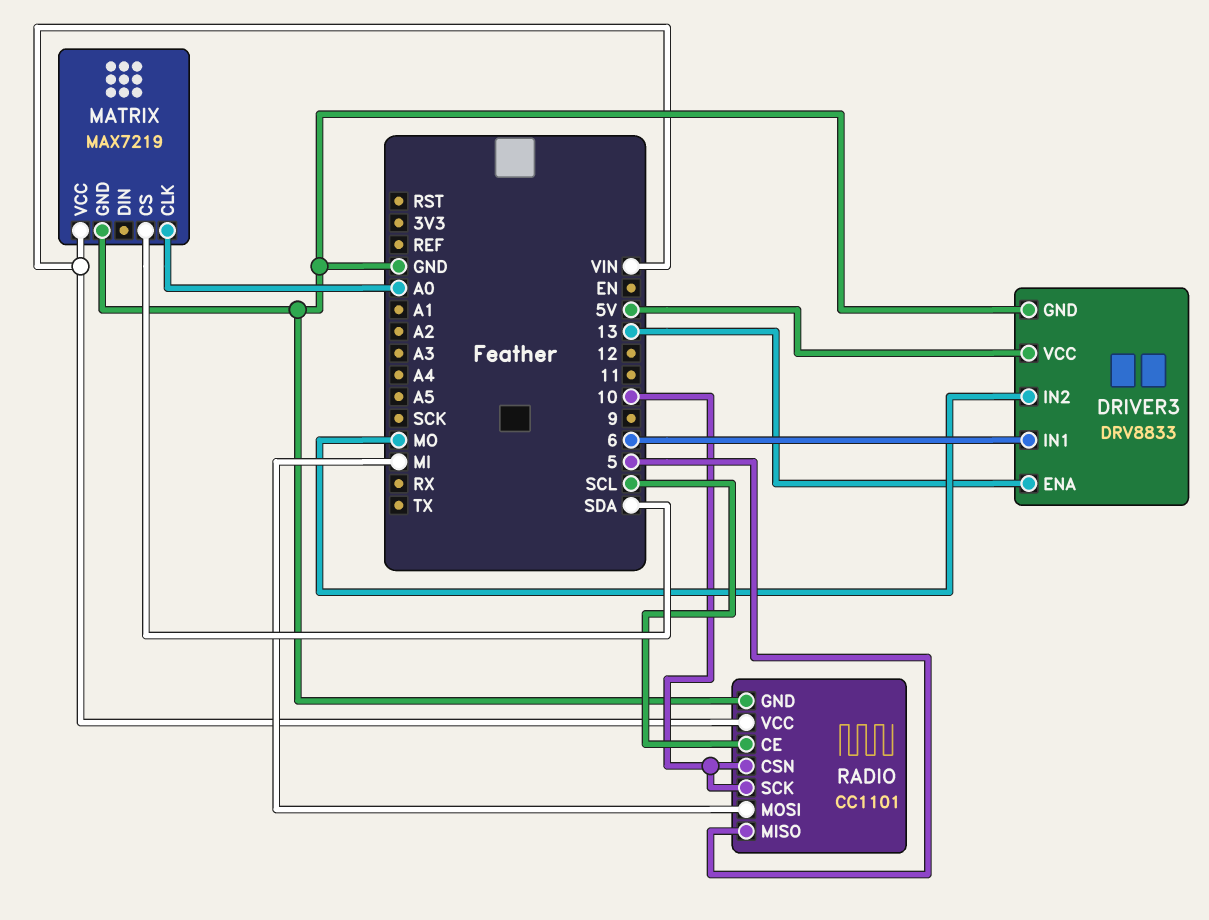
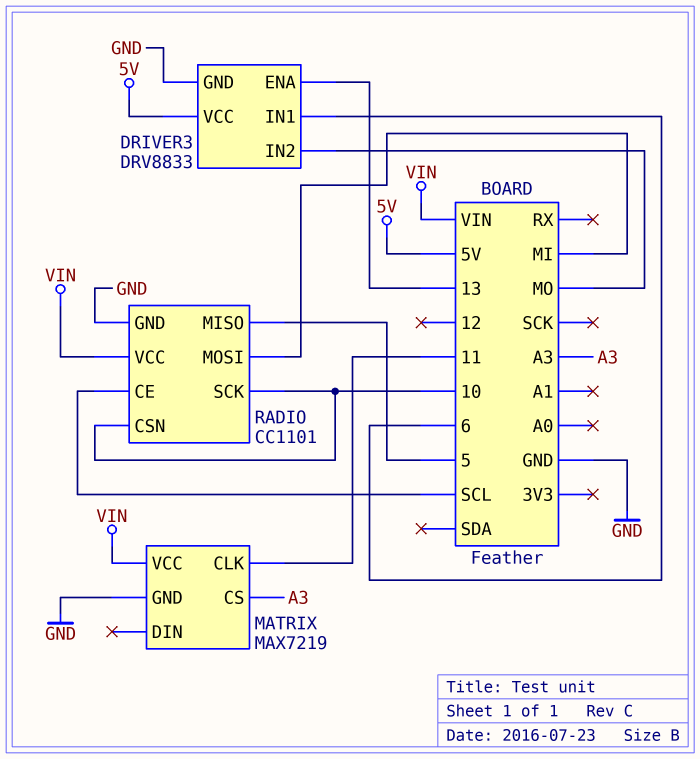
MATRIX pin CLK: A0 -> 11
MATRIX pin CS: SDA -> A3

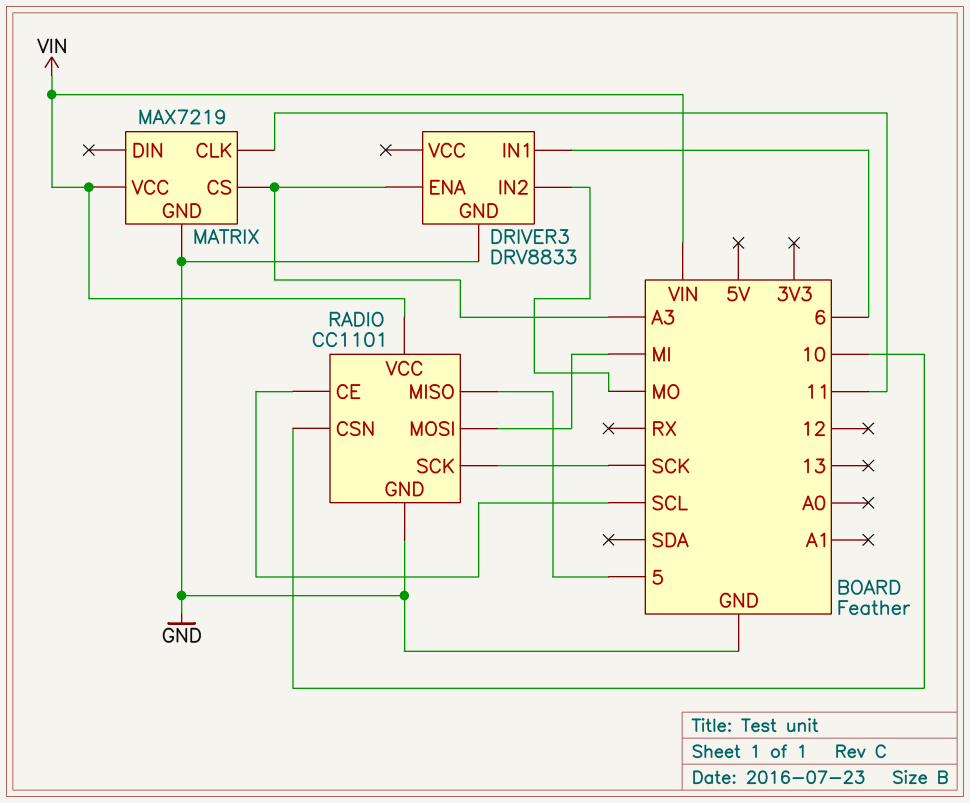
DRIVER3 pin ENA: 13 -> A3
DRIVER3 pin VCC: 5V -> none
RADIO pin SCK: 10 -> SCK

